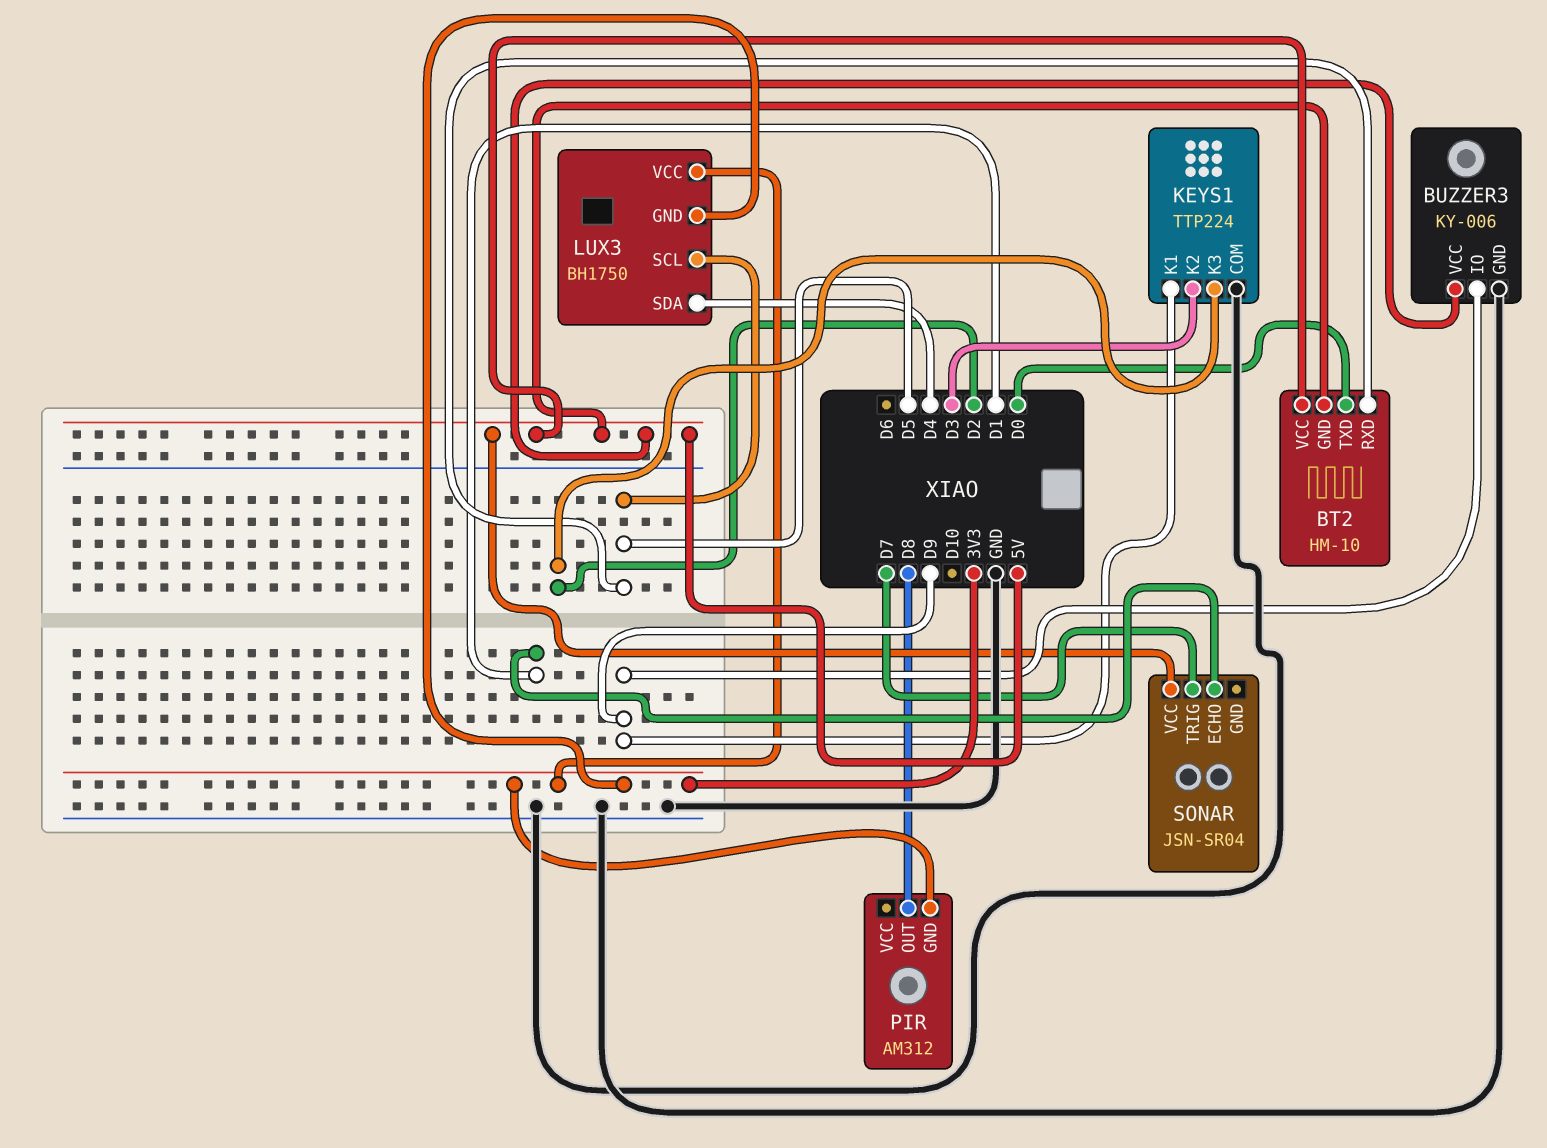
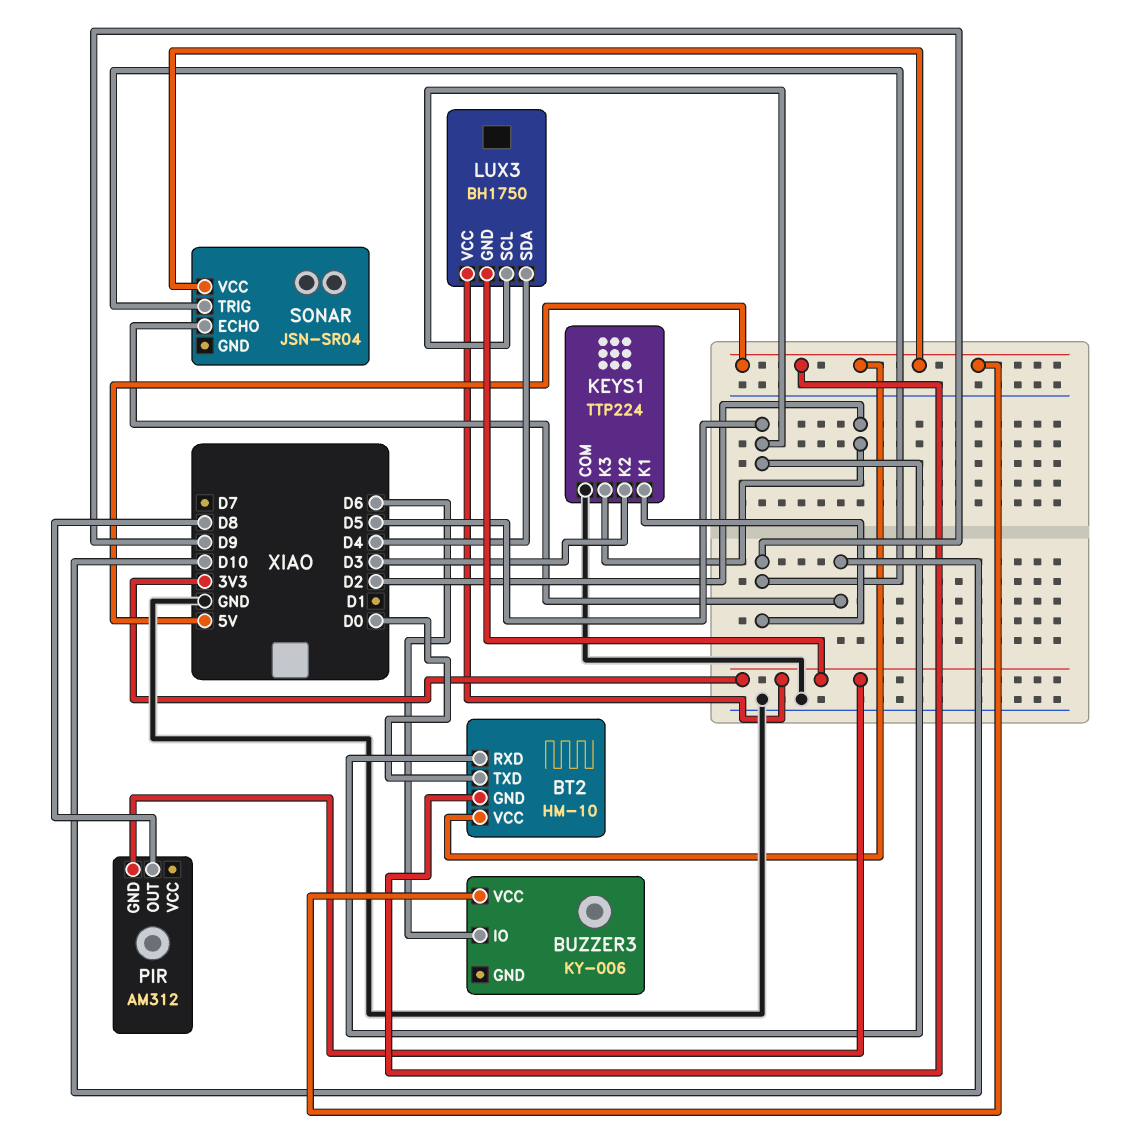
BUZZER3 pin GND: GND -> none
BUZZER3 pin IO: D9 -> D6
SONAR pin ECHO: D1 -> D10
SONAR pin TRIG: D7 -> D9

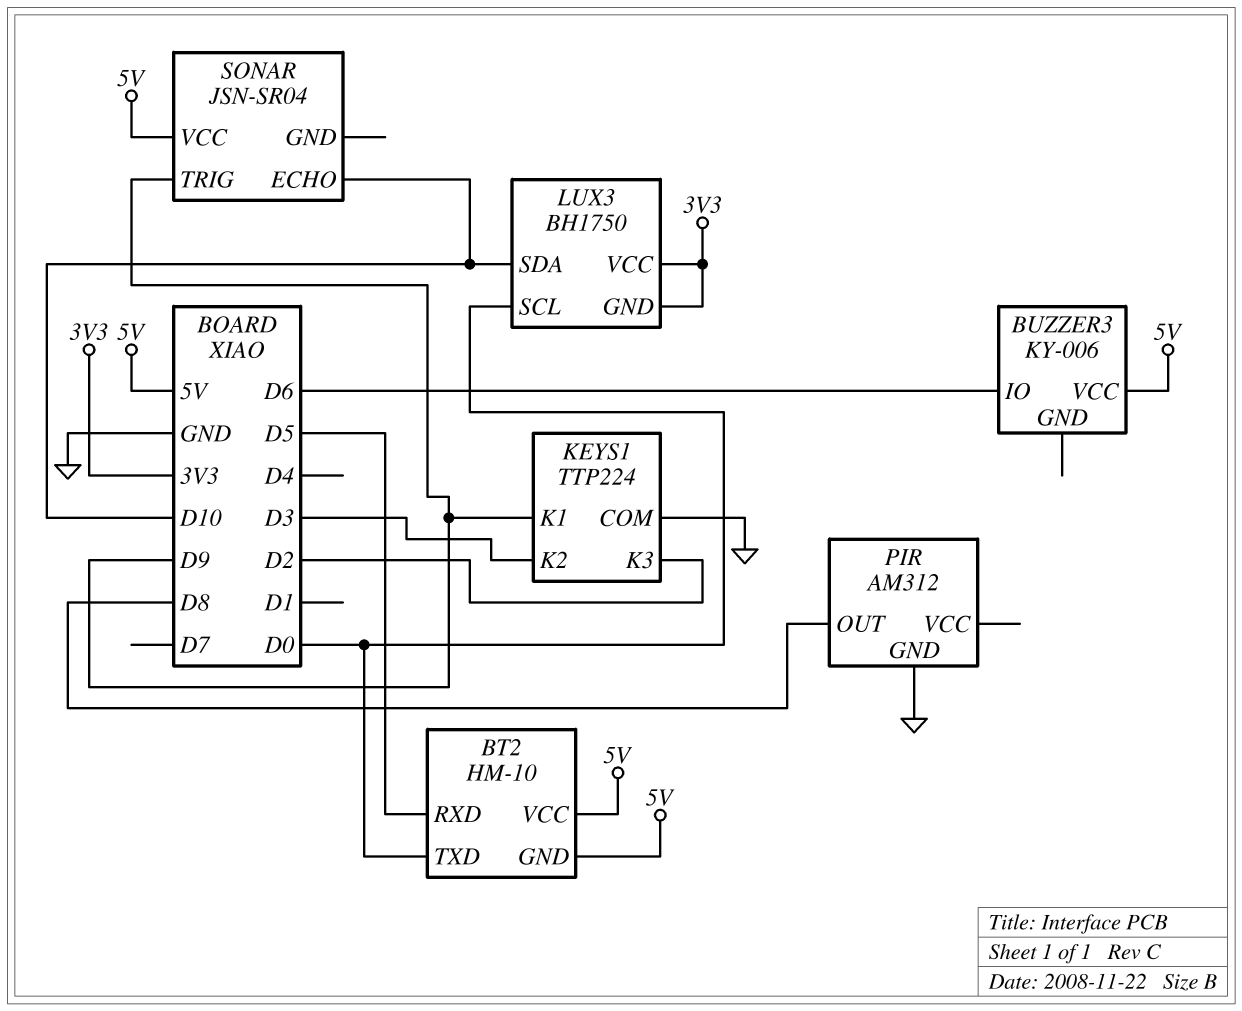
LUX3 pin SCL: D5 -> D0
LUX3 pin SDA: D4 -> D10
PIR pin GND: 3V3 -> GND

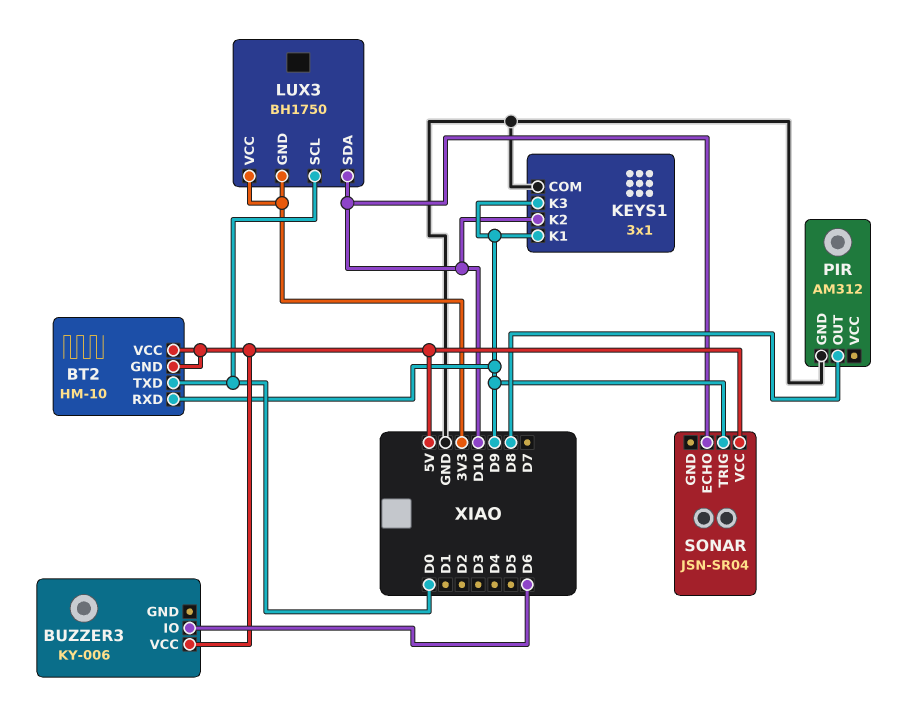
BT2 pin RXD: D5 -> D9
KEYS1: TTP224 -> 3x1
KEYS1 pin K2: D3 -> D10
KEYS1 pin K3: D2 -> D9

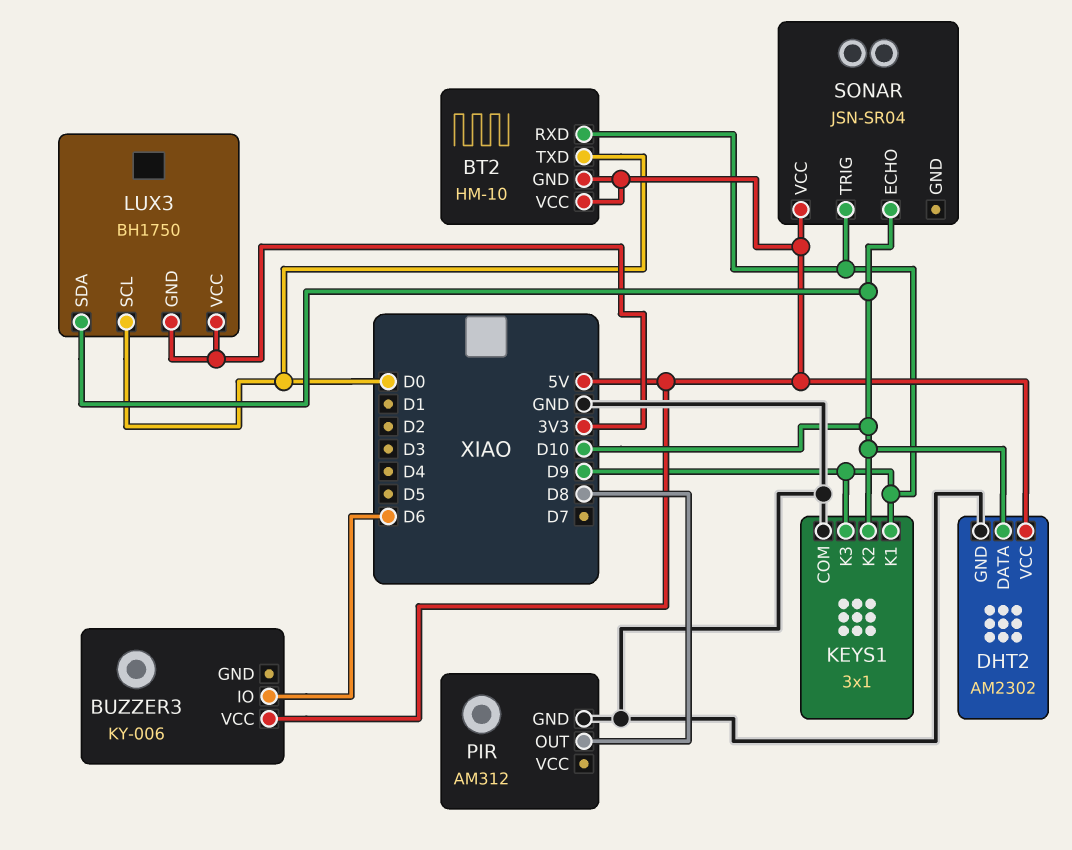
DHT2: none -> AM2302
DHT2 pin DATA: none -> D10
DHT2 pin GND: none -> GND
DHT2 pin VCC: none -> 5V

